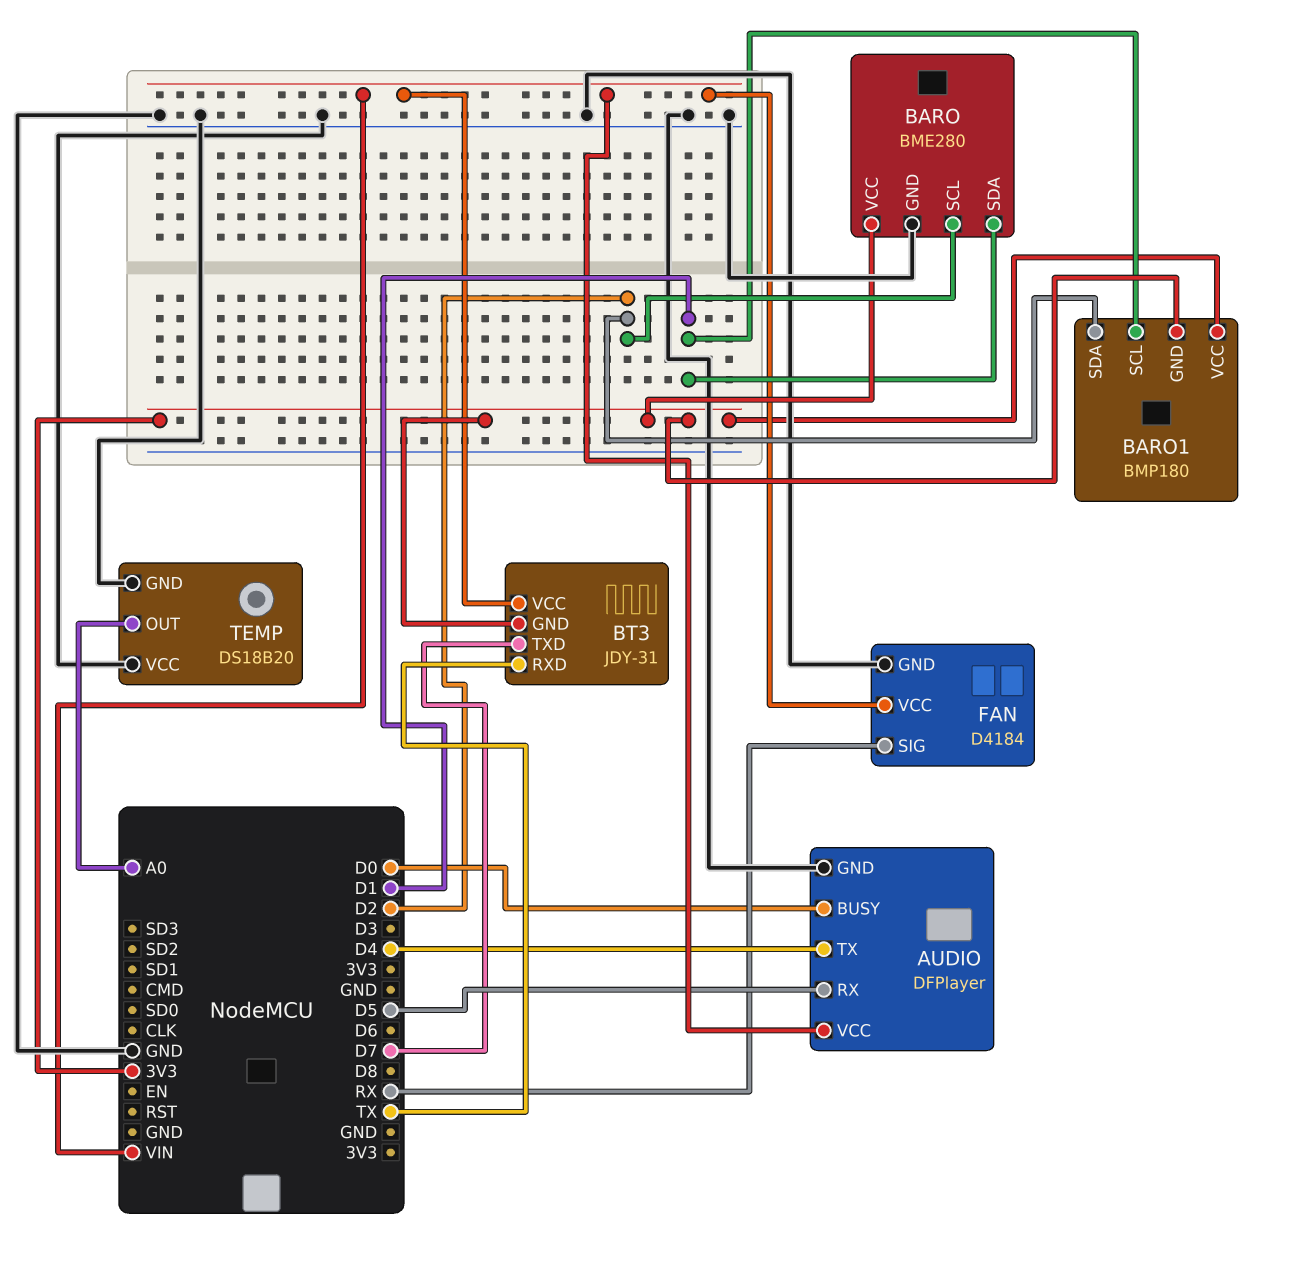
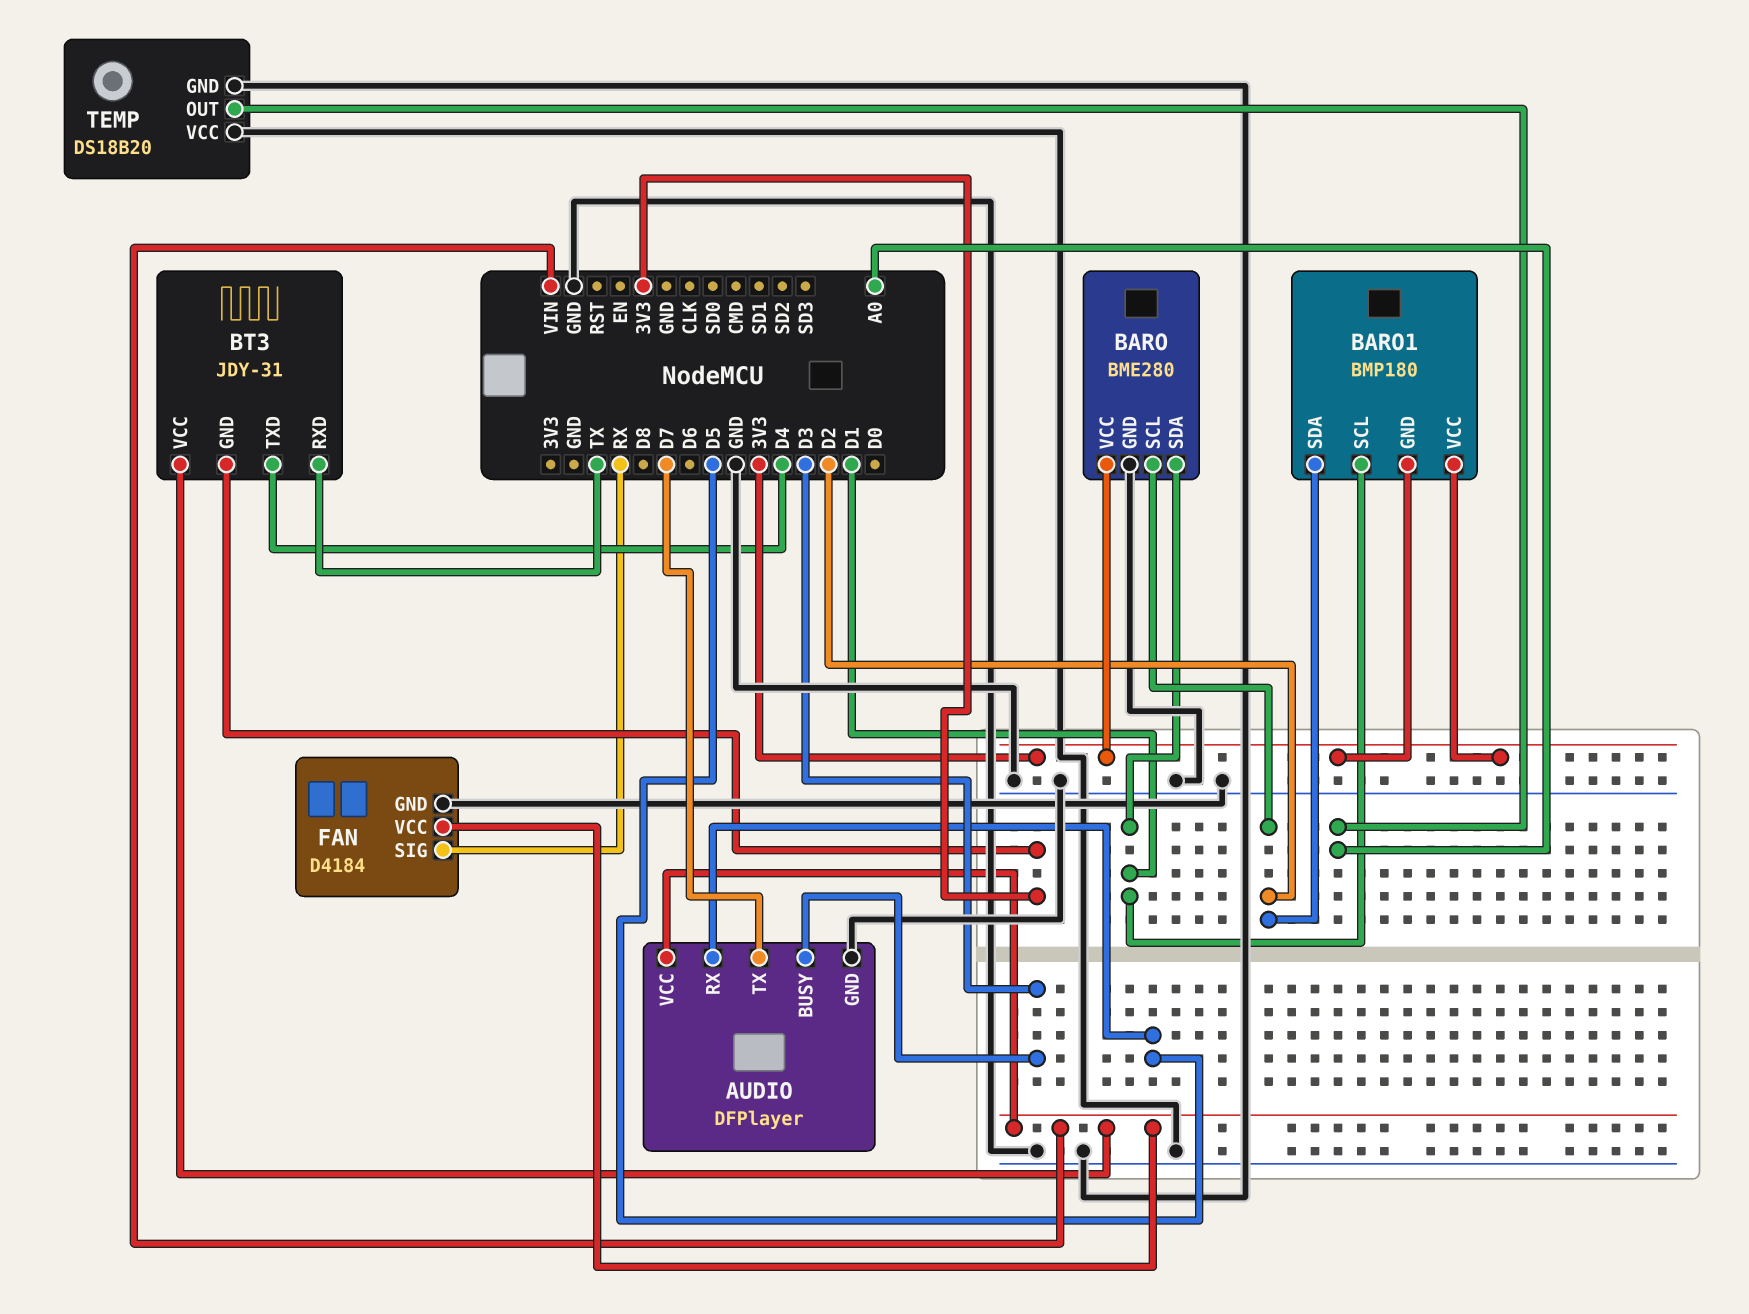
AUDIO pin BUSY: D0 -> D3
AUDIO pin TX: D4 -> D7
BT3 pin TXD: D7 -> D4

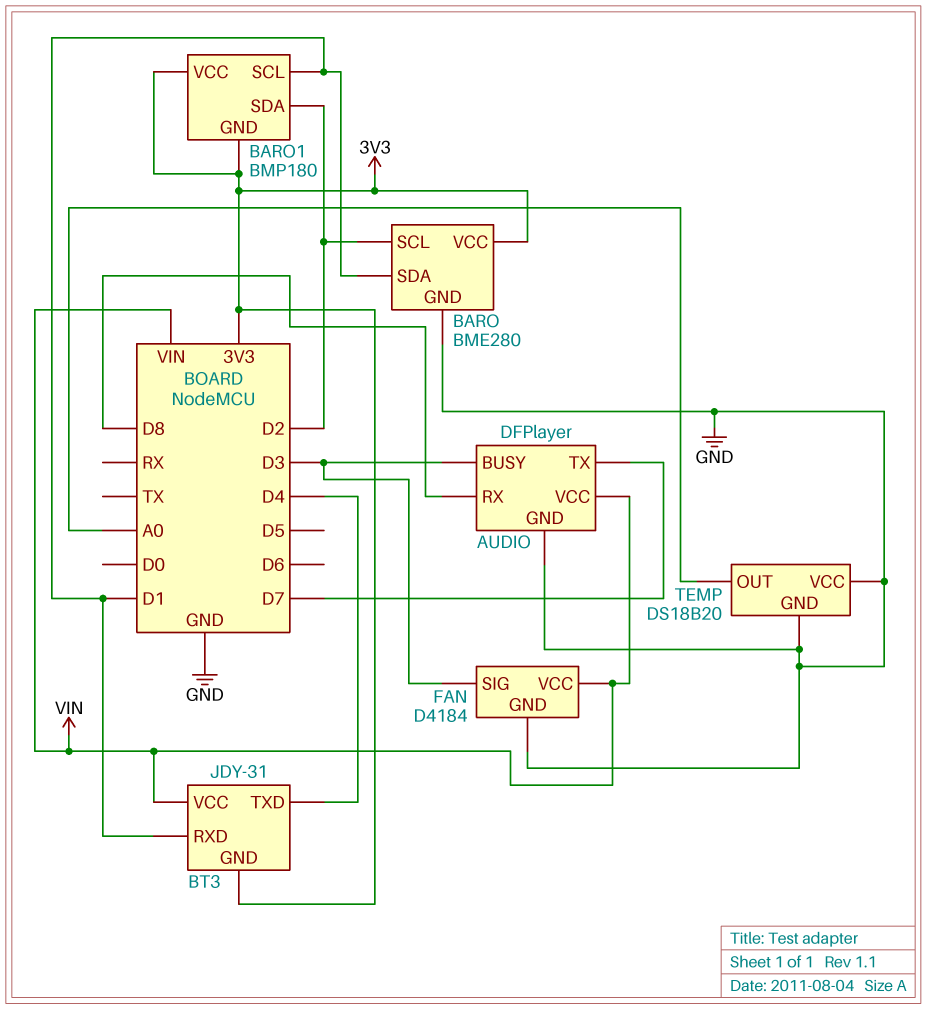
AUDIO pin RX: D5 -> D8
BT3 pin RXD: TX -> D1
FAN pin SIG: RX -> D3

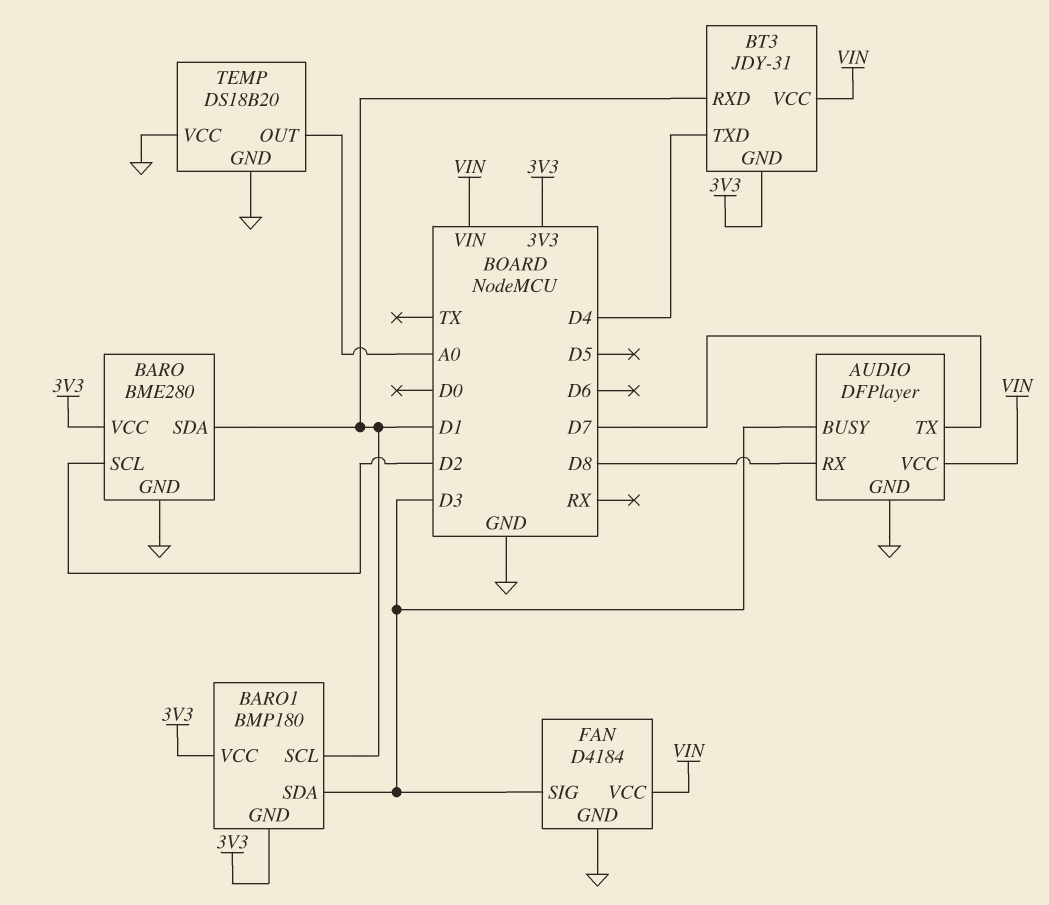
BARO1 pin SDA: D2 -> D3

